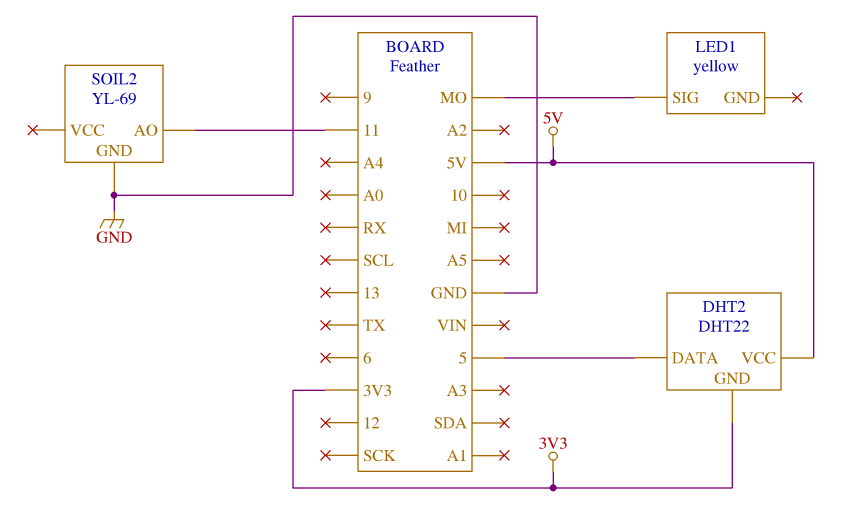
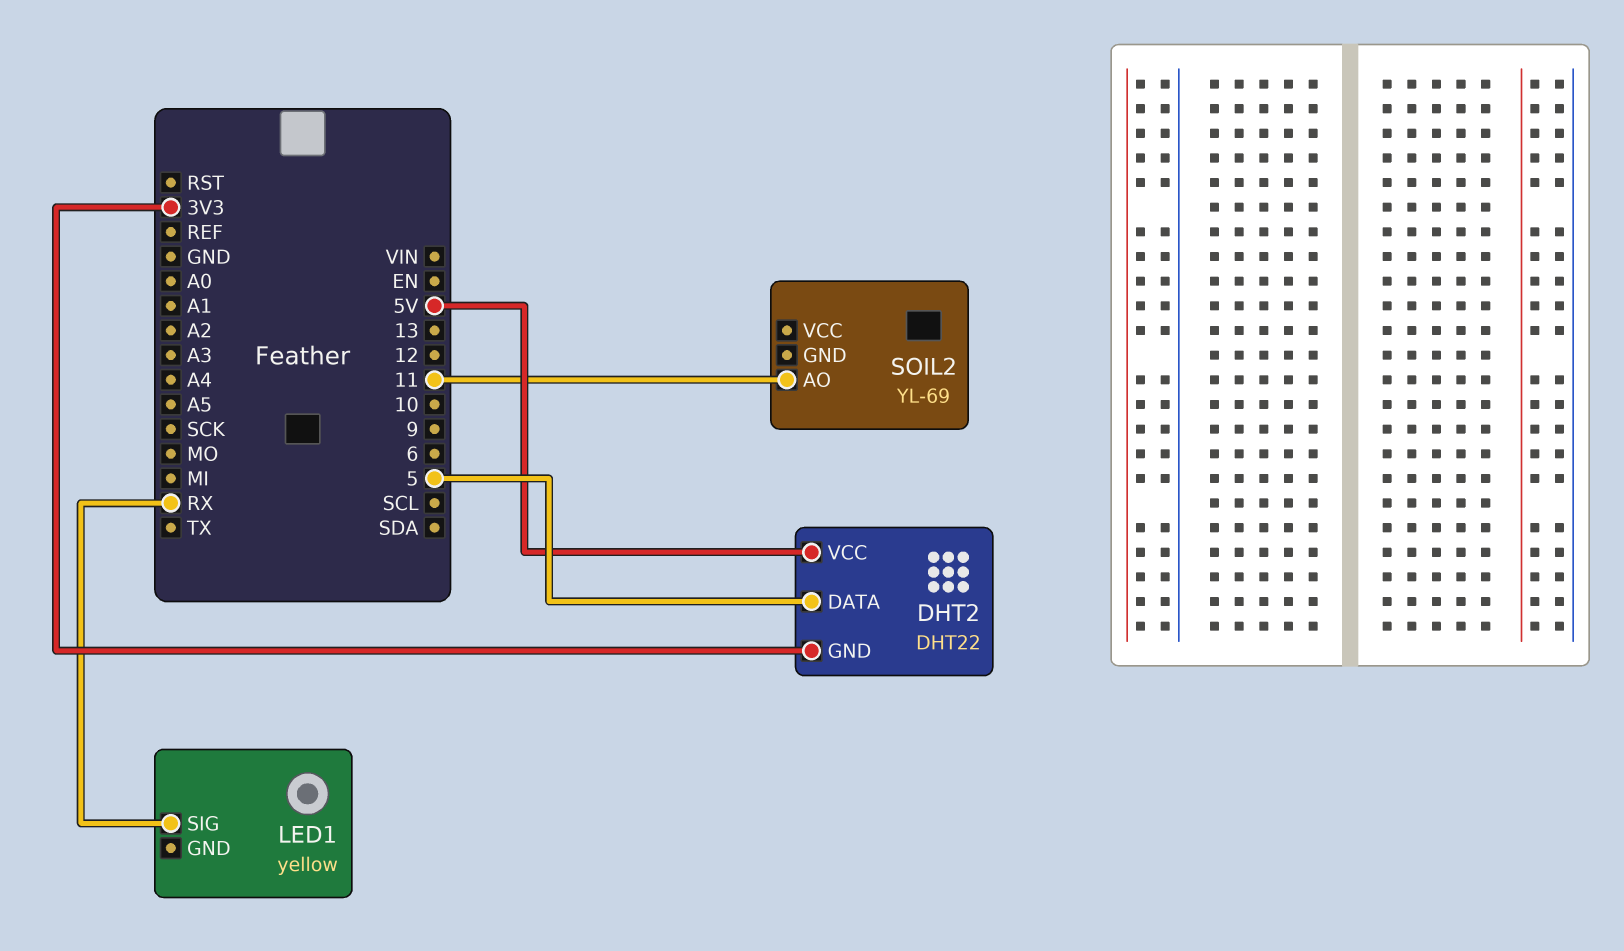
LED1 pin SIG: MO -> RX
SOIL2 pin GND: GND -> none

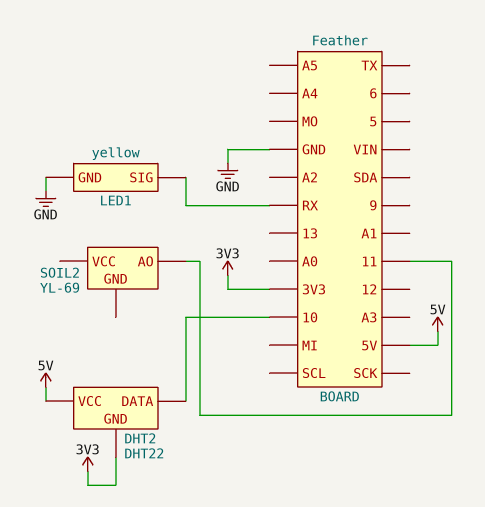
DHT2 pin DATA: 5 -> 10
LED1 pin GND: none -> GND

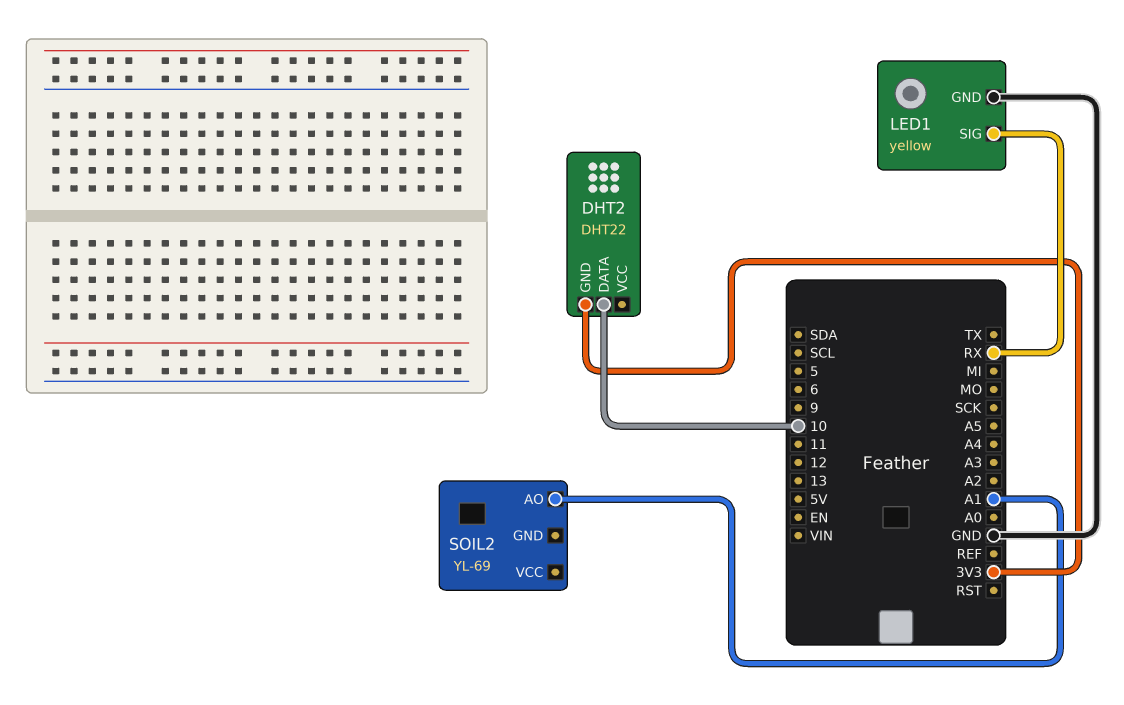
DHT2 pin VCC: 5V -> none
SOIL2 pin AO: 11 -> A1

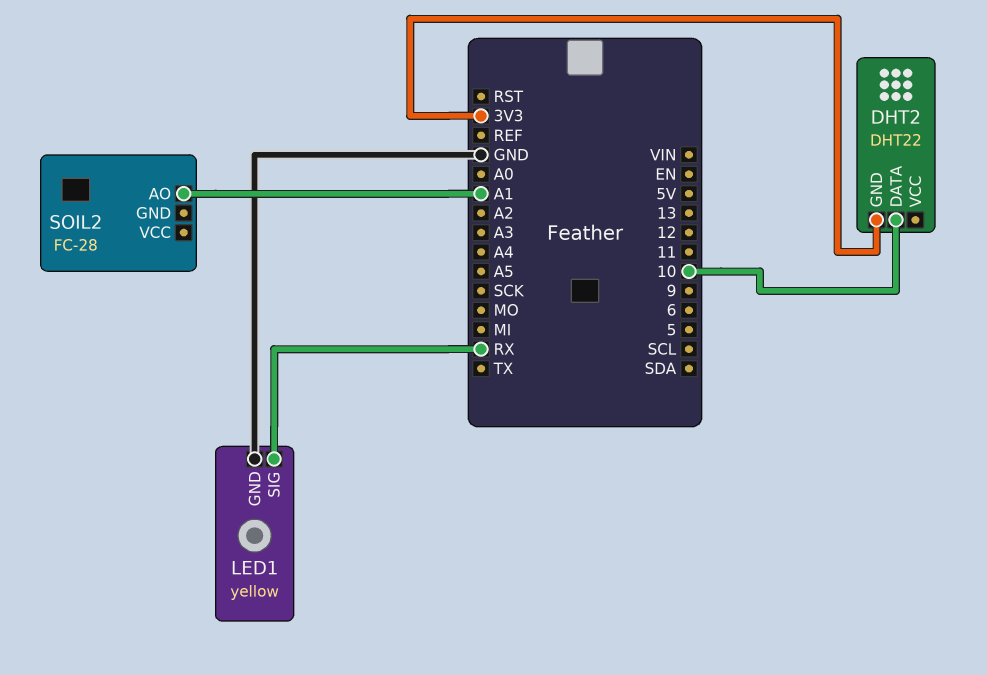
SOIL2: YL-69 -> FC-28

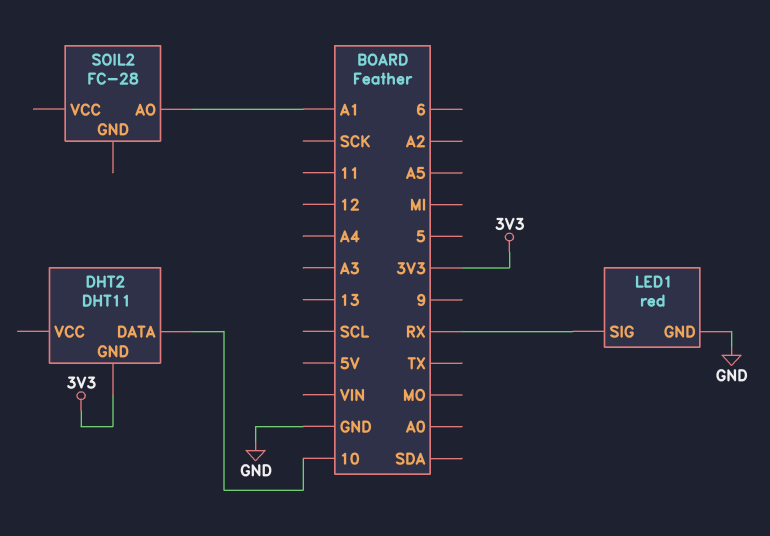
DHT2: DHT22 -> DHT11
LED1: yellow -> red

